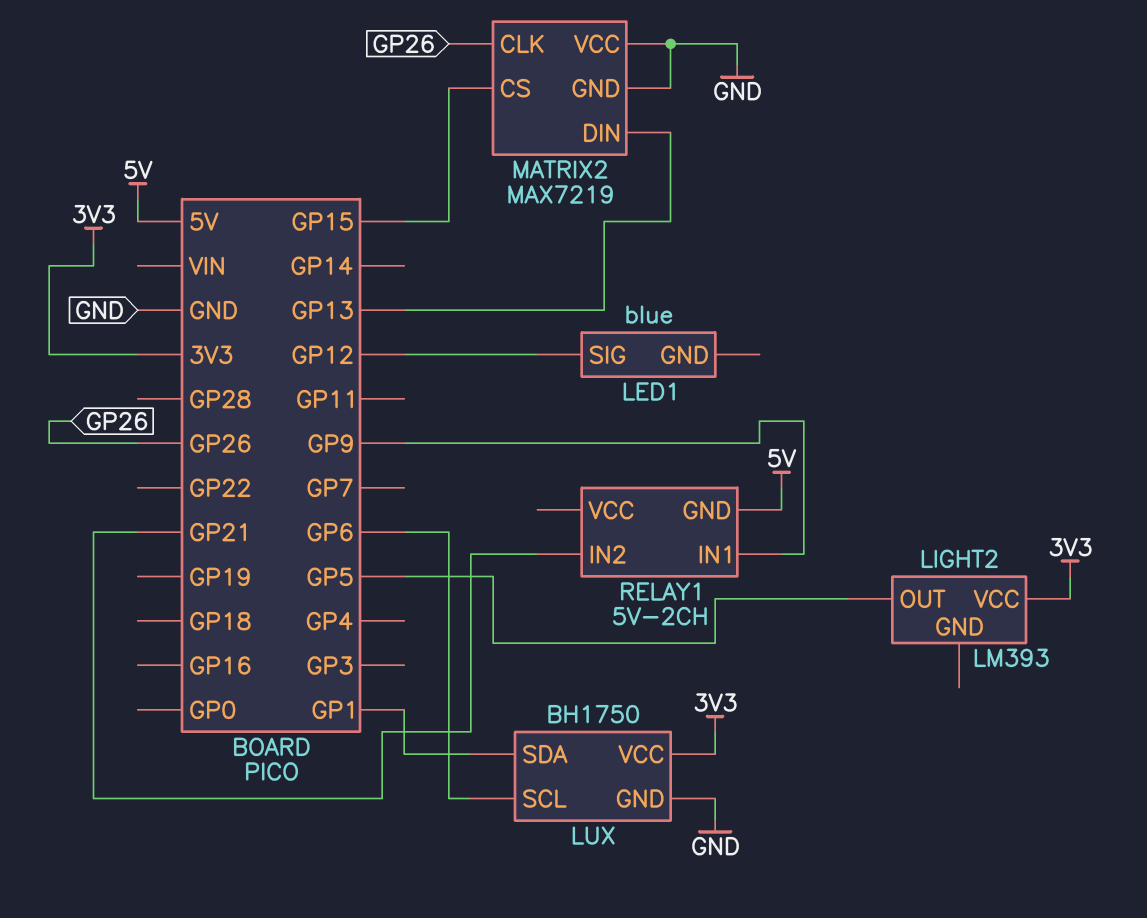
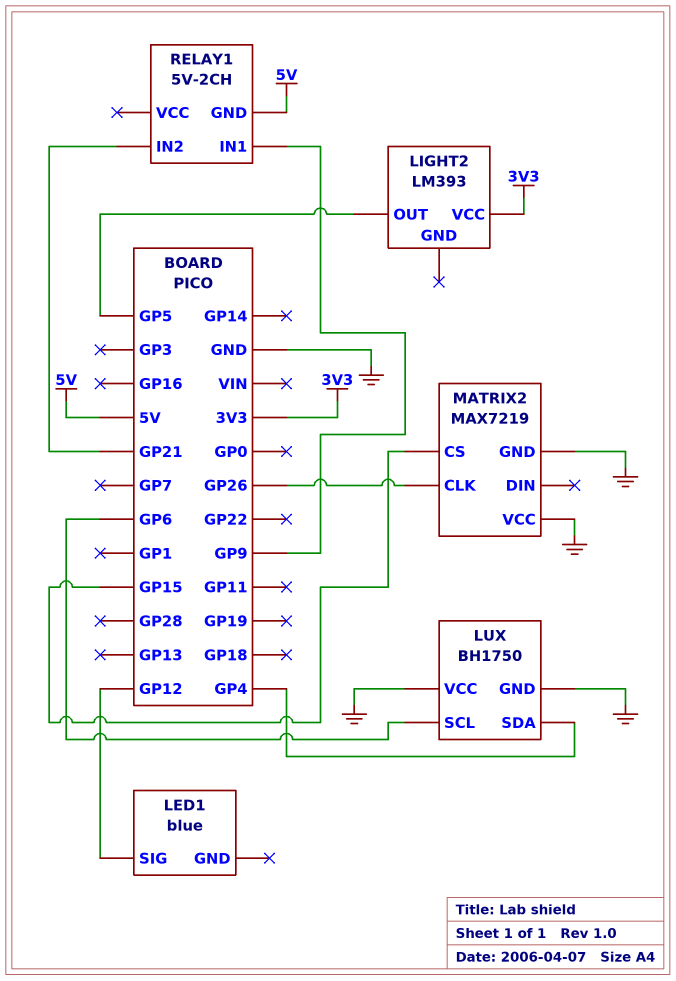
LUX pin SDA: GP1 -> GP4
LUX pin VCC: 3V3 -> GND
MATRIX2 pin DIN: GP13 -> none

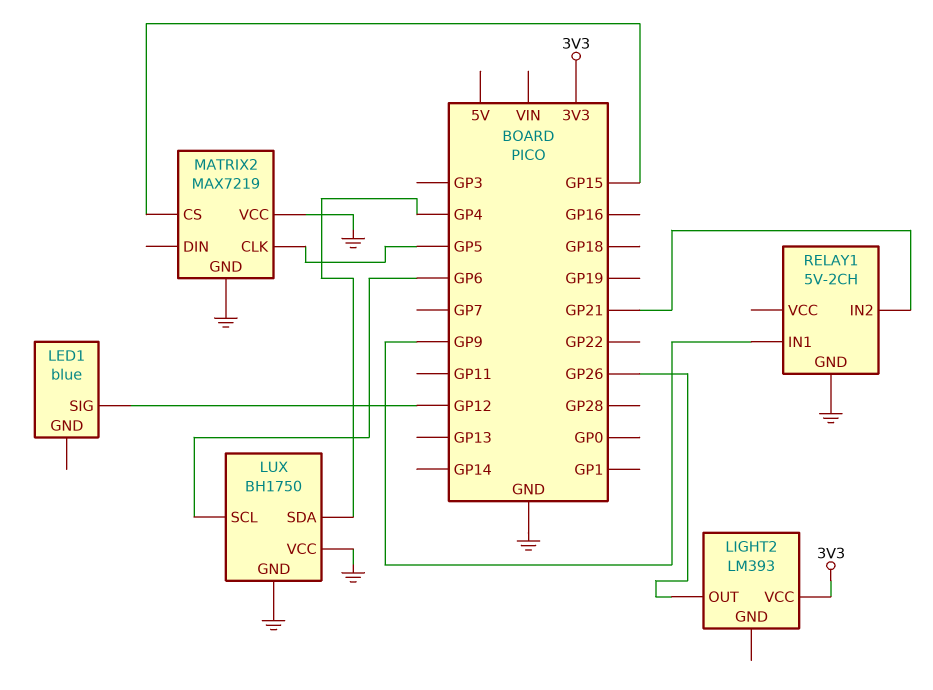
LIGHT2 pin OUT: GP5 -> GP26
MATRIX2 pin CLK: GP26 -> GP5
RELAY1 pin GND: 5V -> GND

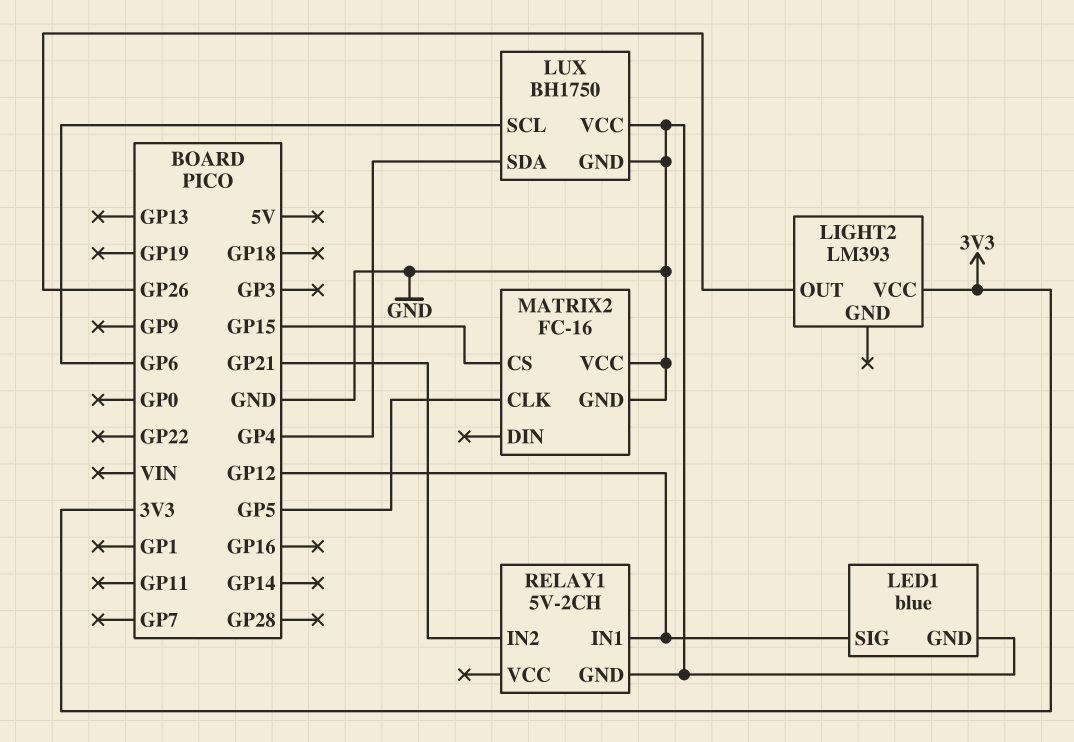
LED1 pin GND: none -> GND
MATRIX2: MAX7219 -> FC-16
RELAY1 pin IN1: GP9 -> GP12

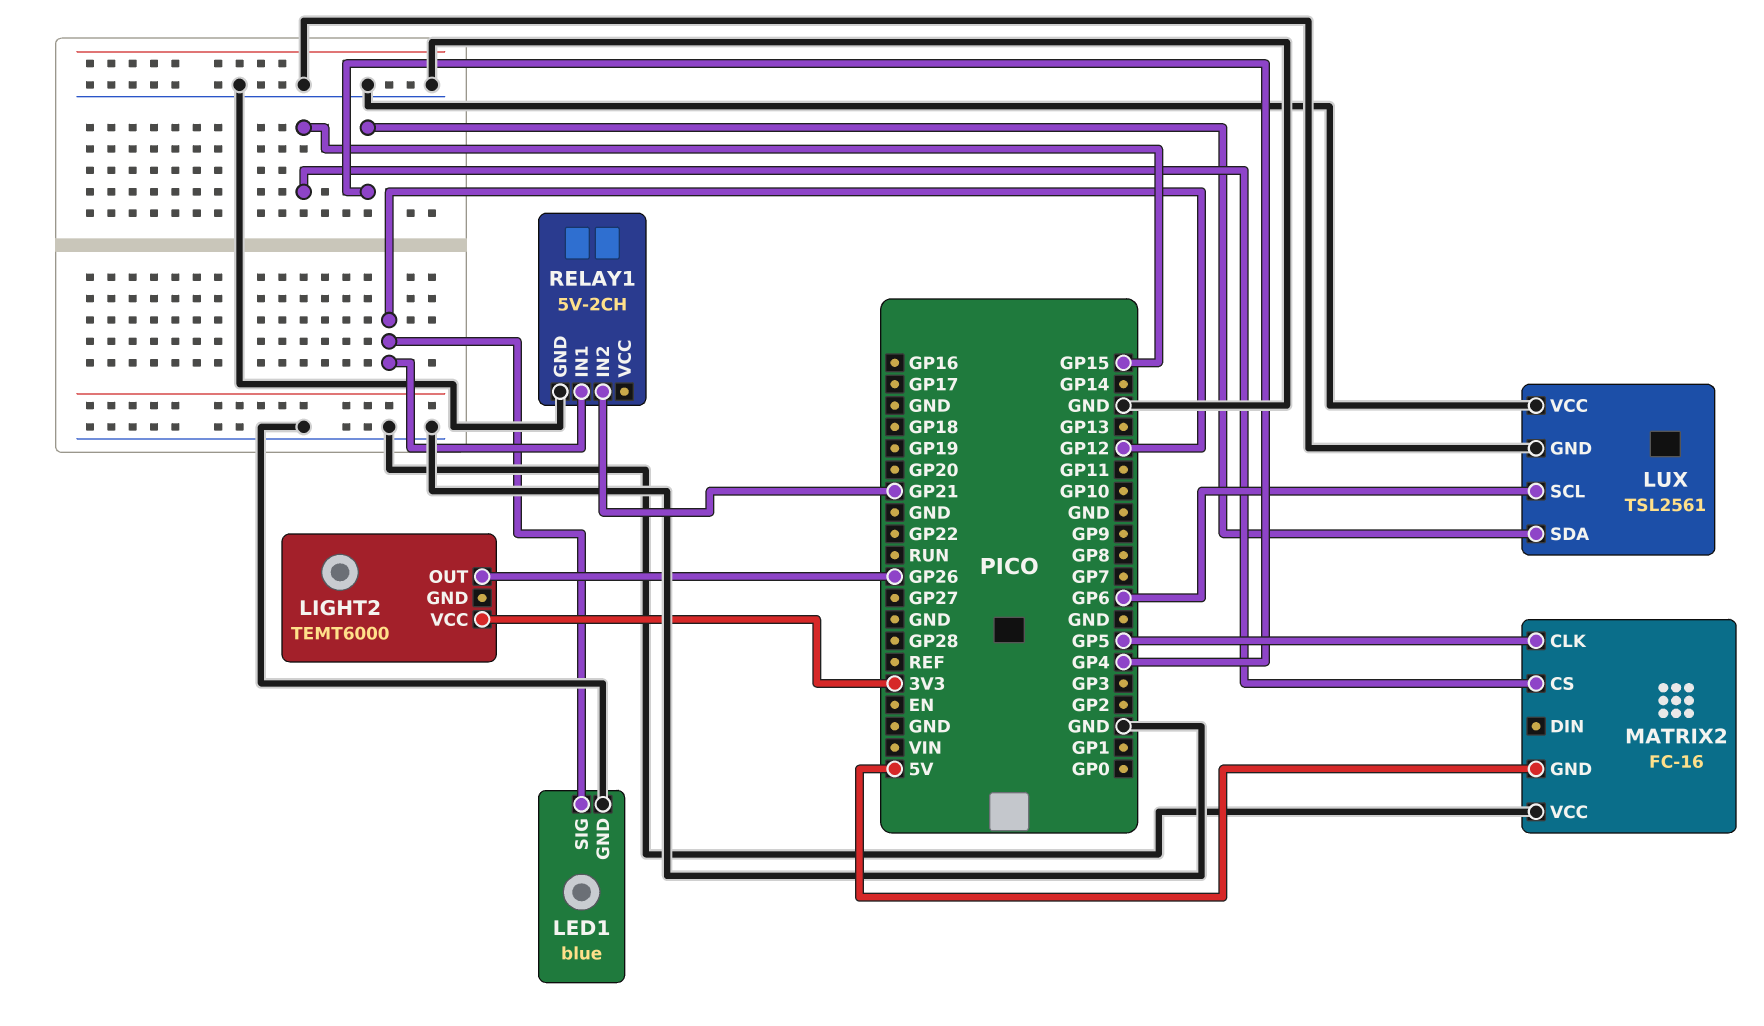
LIGHT2: LM393 -> TEMT6000
LUX: BH1750 -> TSL2561
MATRIX2 pin GND: GND -> 5V

